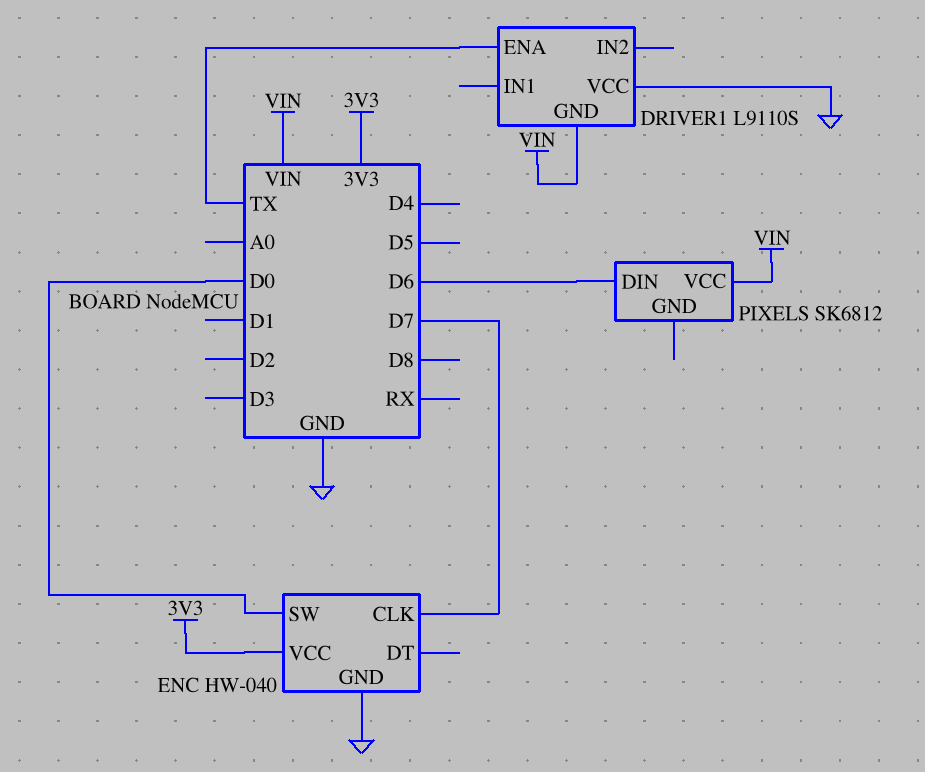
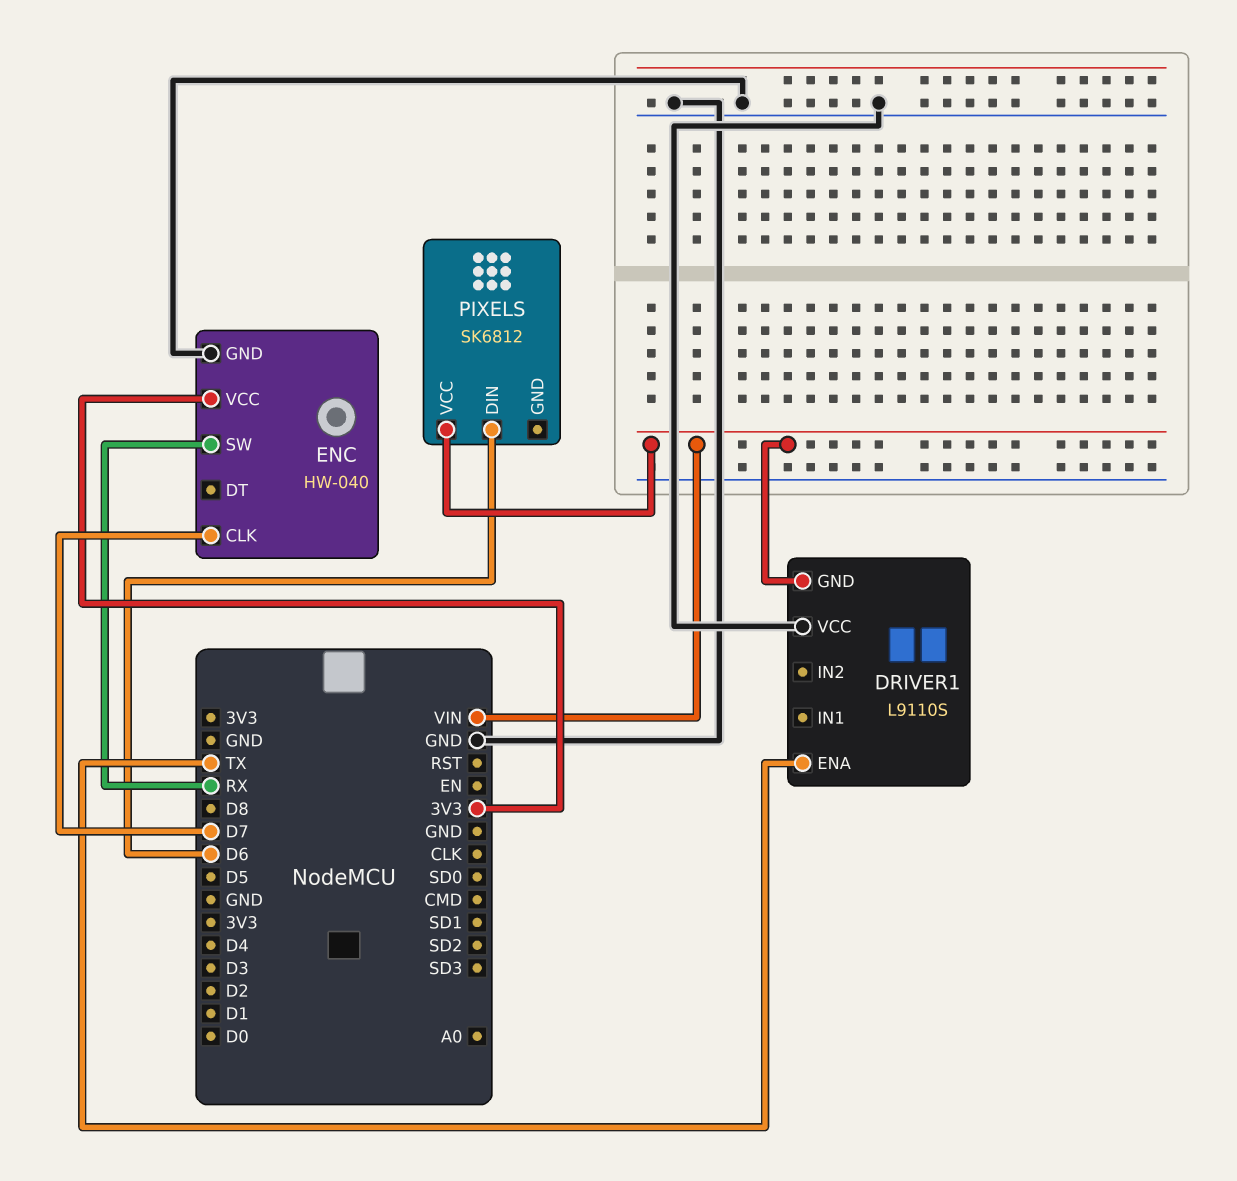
ENC pin SW: D0 -> RX

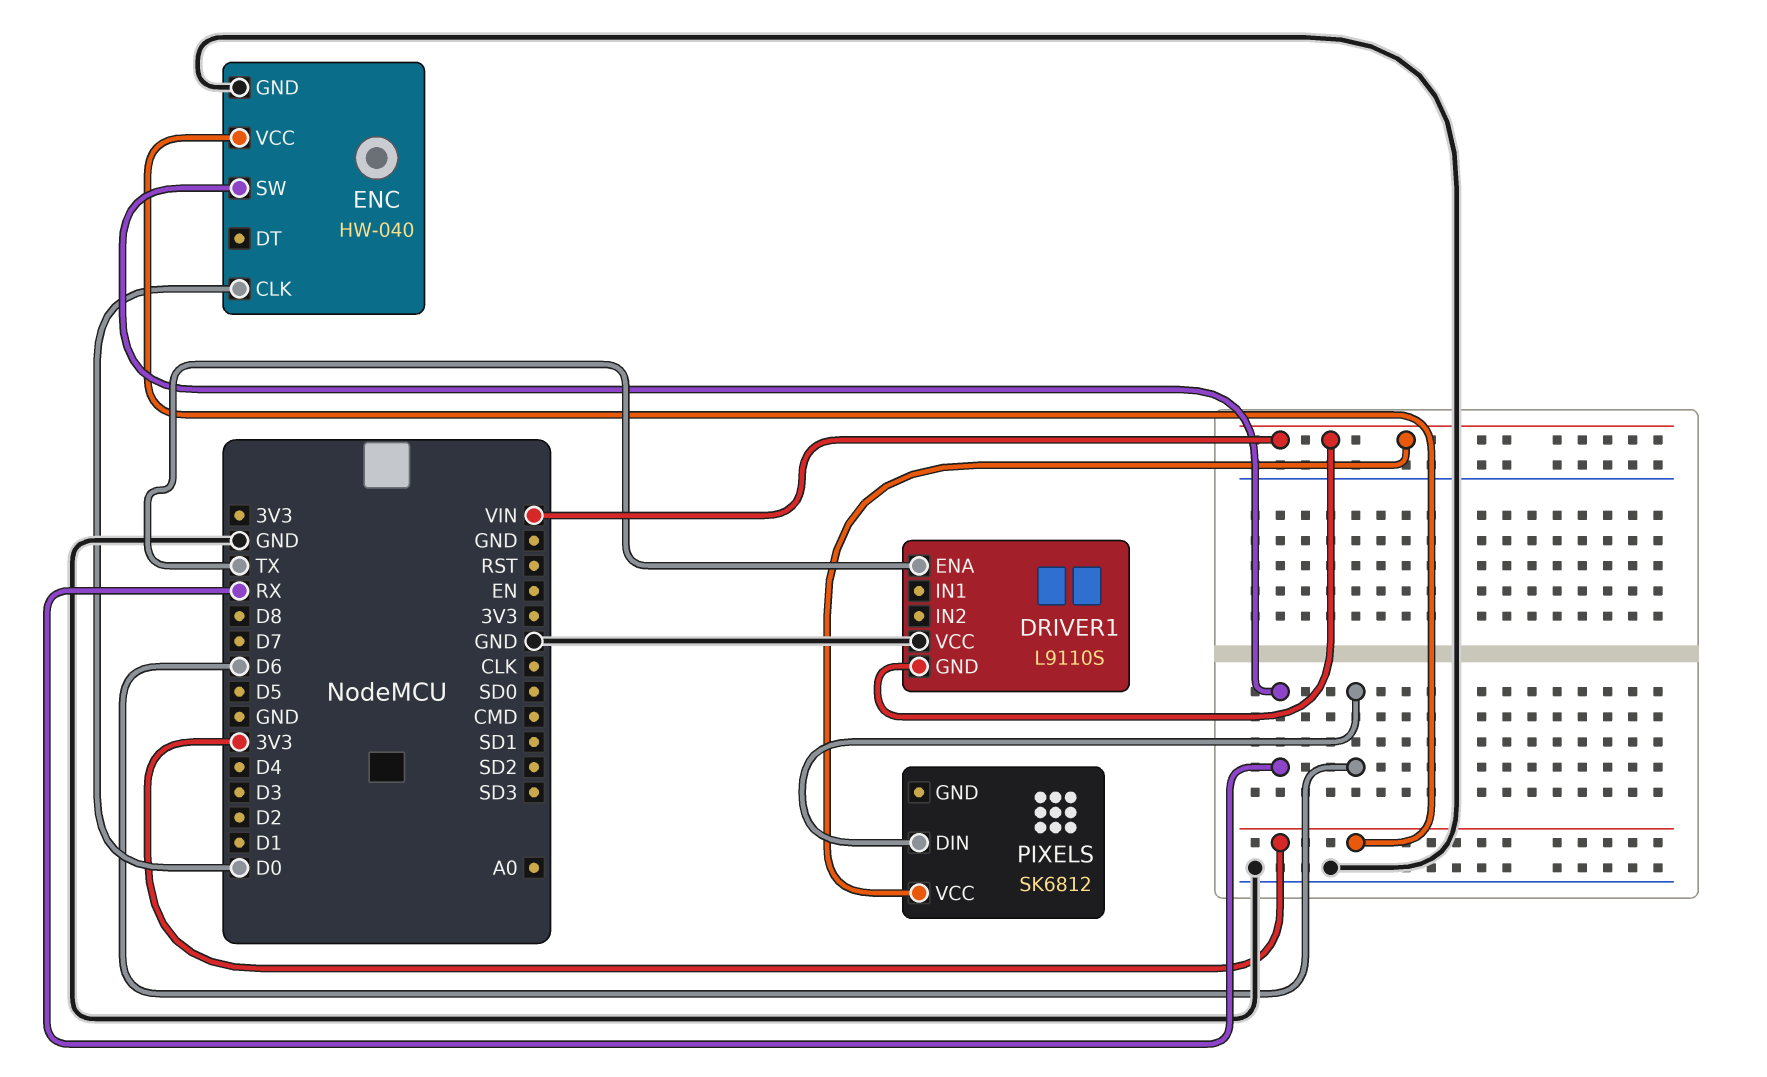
ENC pin CLK: D7 -> D0

